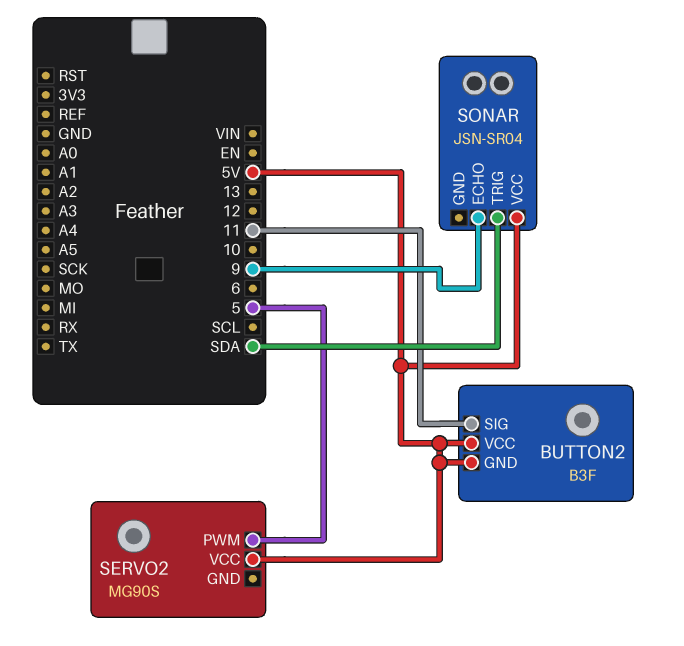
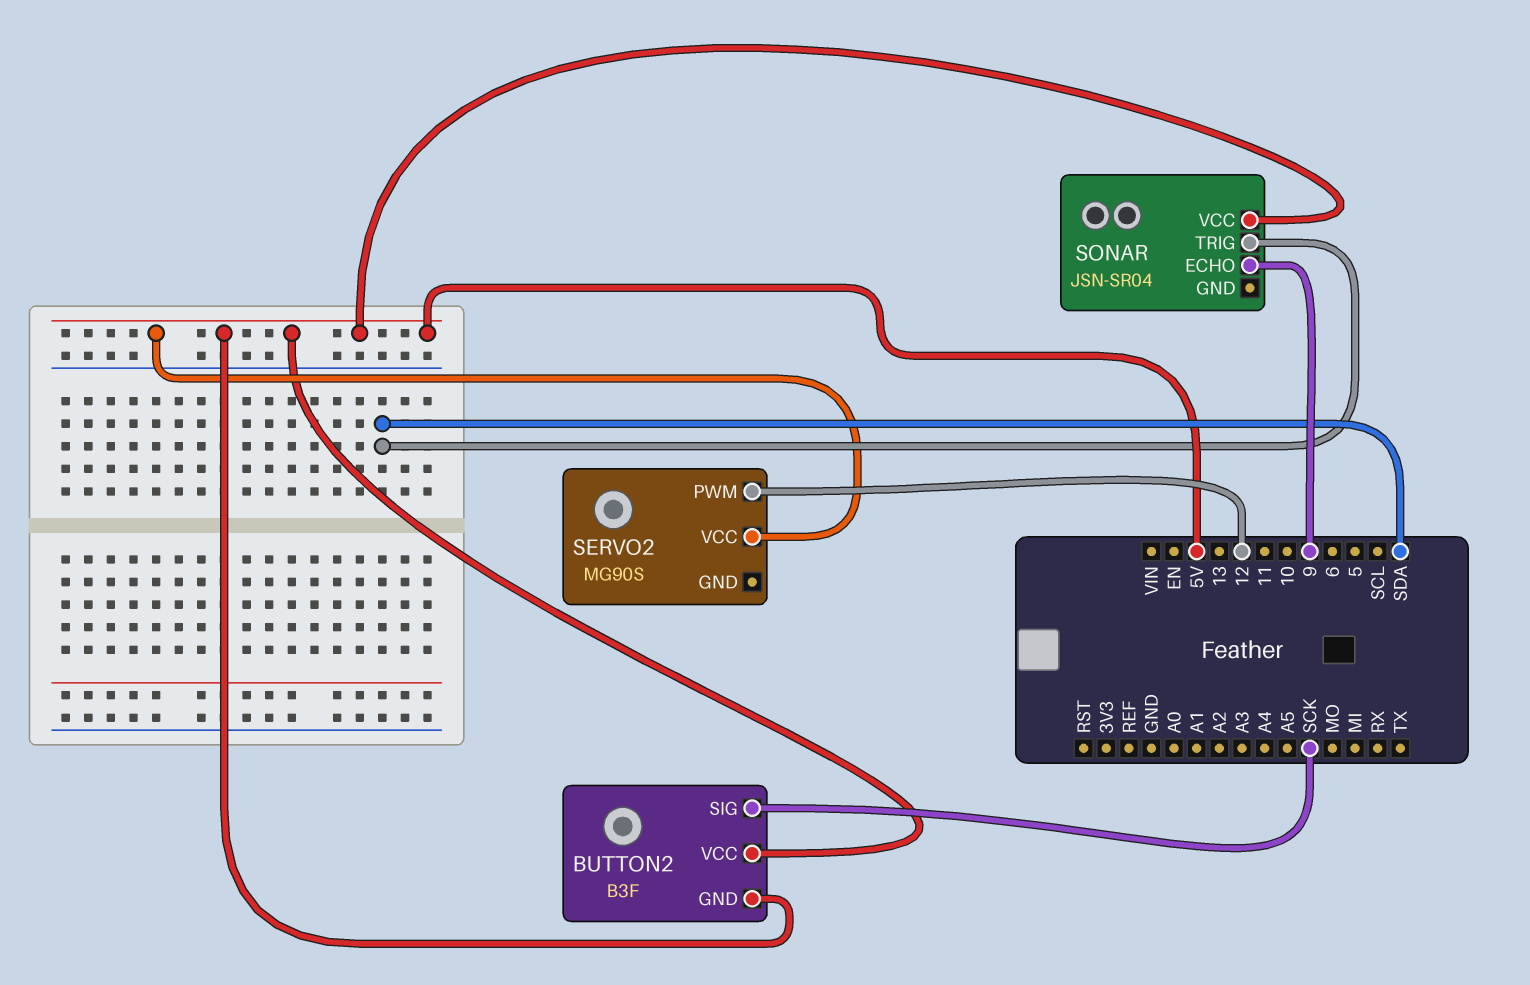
BUTTON2 pin SIG: 11 -> SCK
SERVO2 pin PWM: 5 -> 12

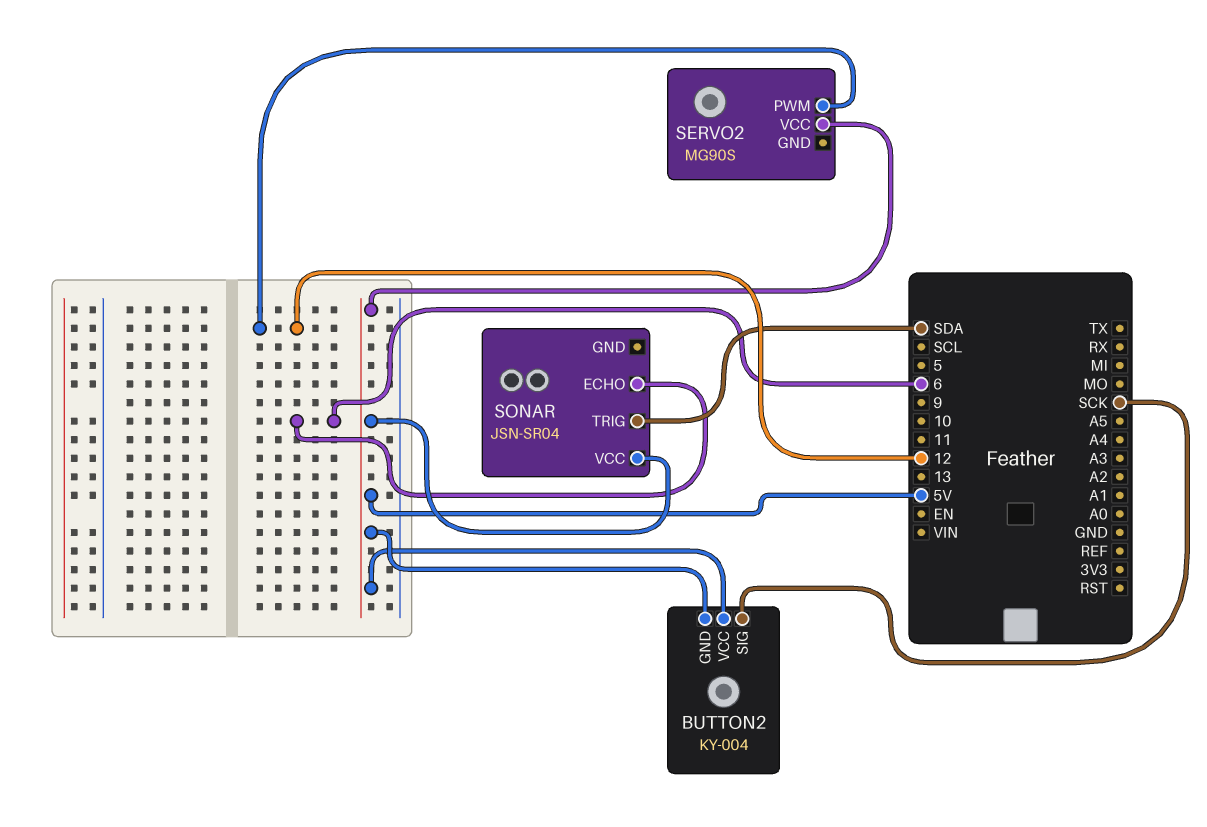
BUTTON2: B3F -> KY-004
SONAR pin ECHO: 9 -> 6

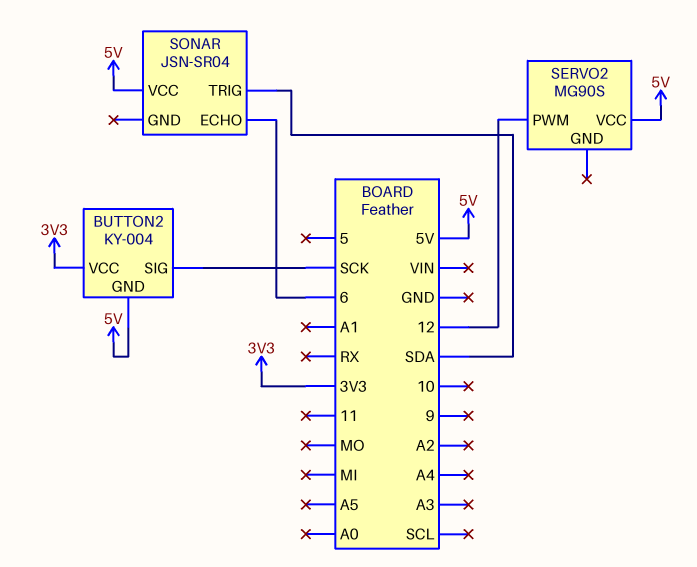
BUTTON2 pin VCC: 5V -> 3V3

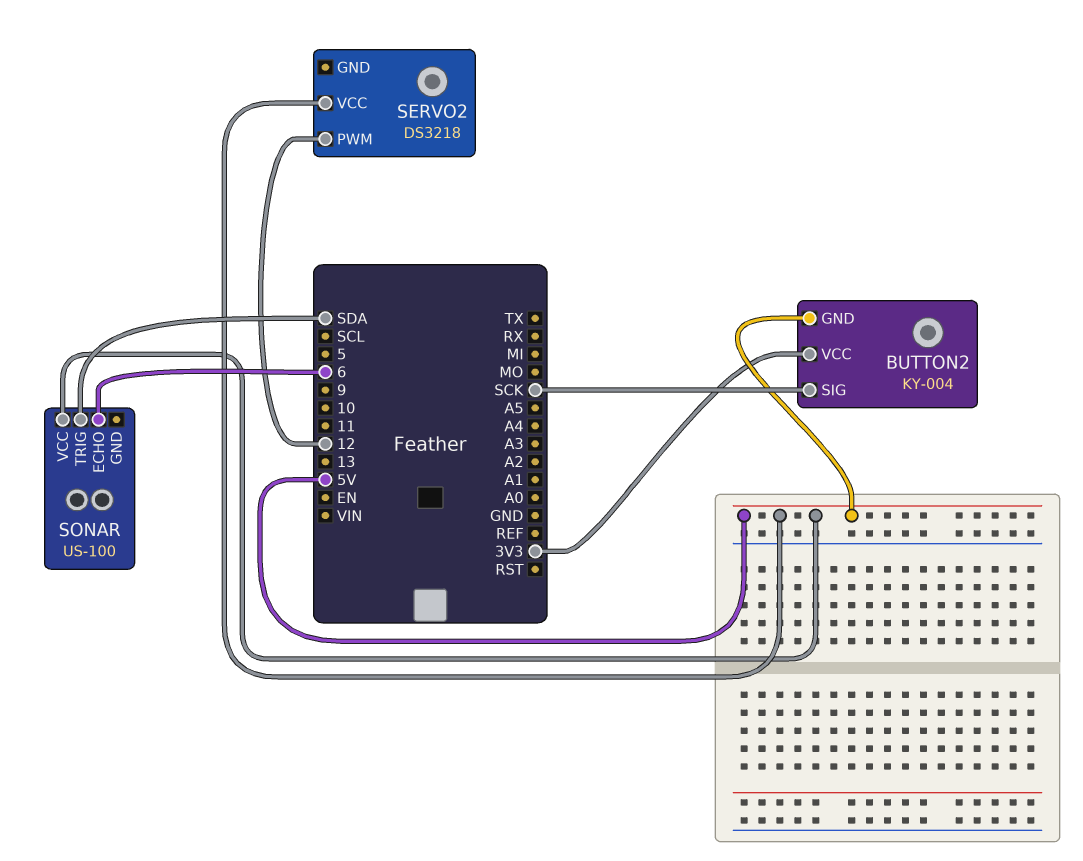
SERVO2: MG90S -> DS3218
SONAR: JSN-SR04 -> US-100

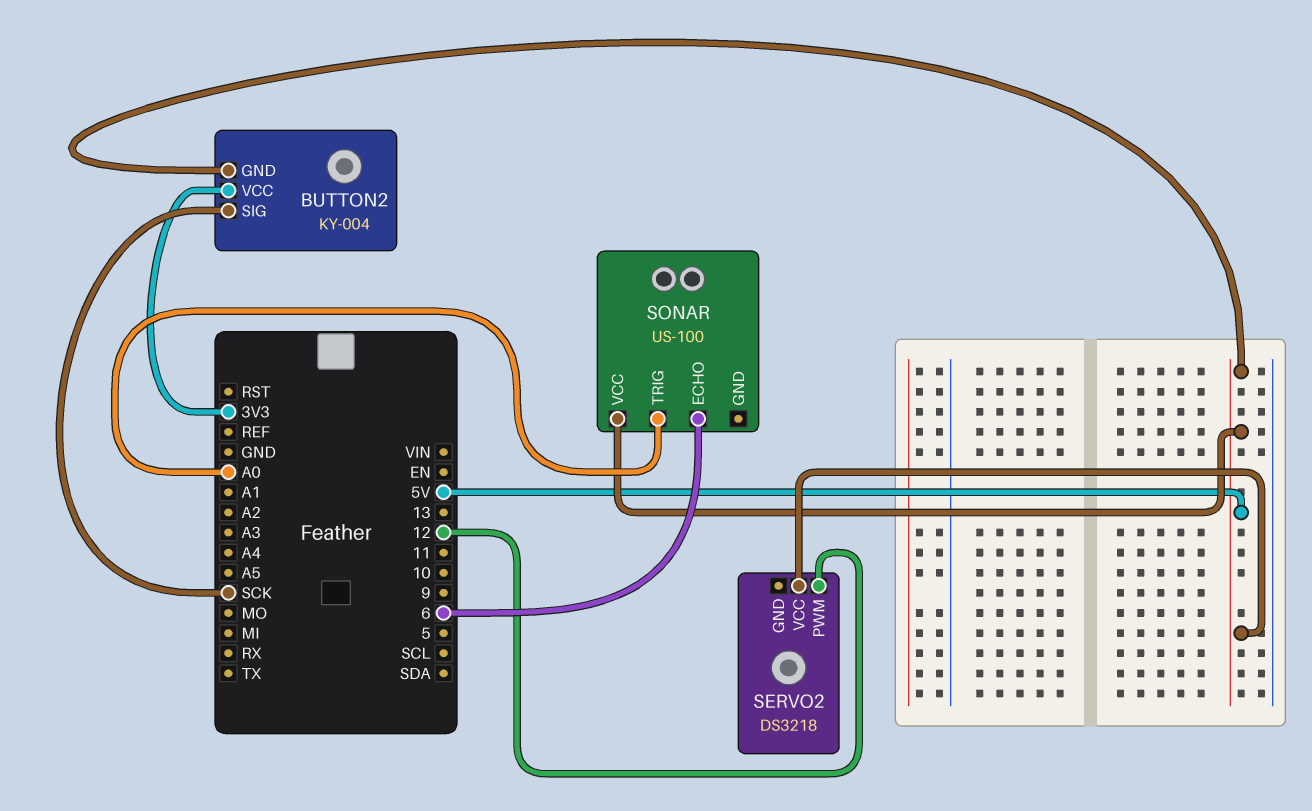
SONAR pin TRIG: SDA -> A0

